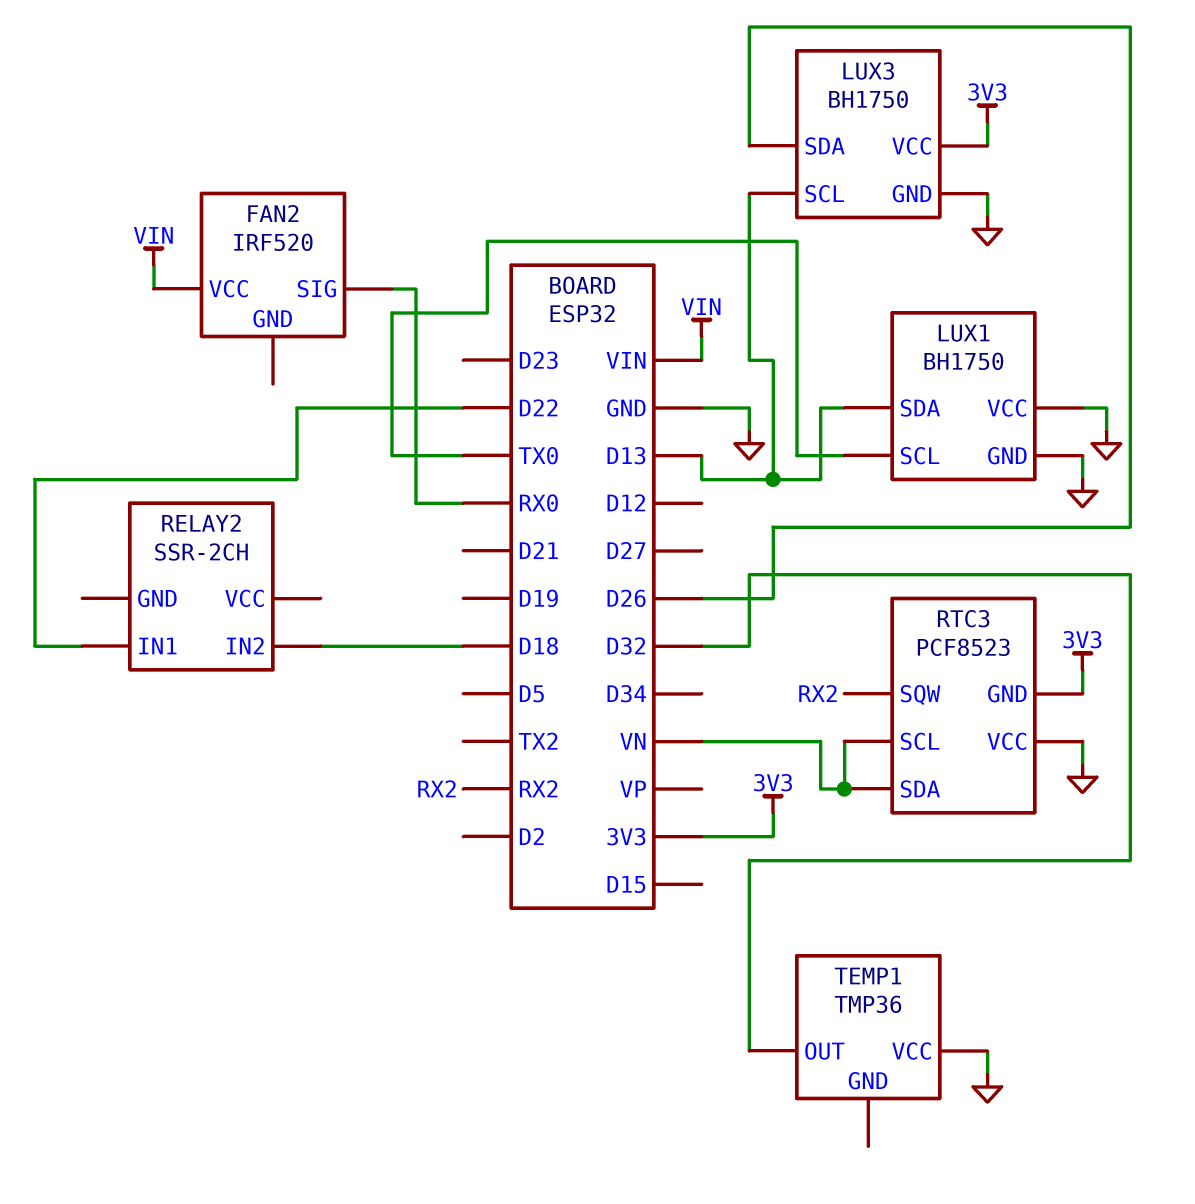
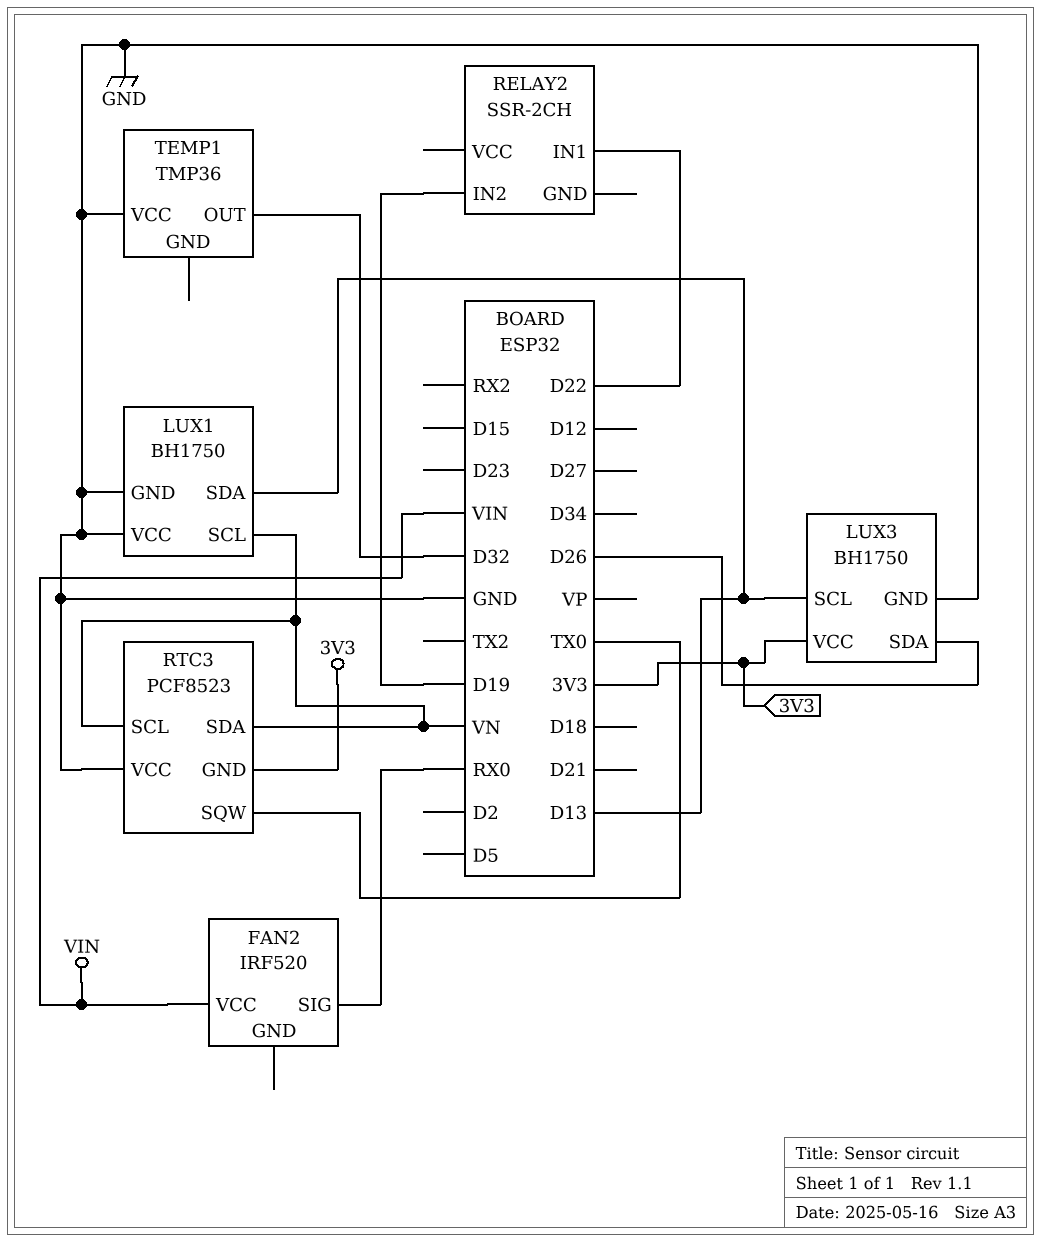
LUX1 pin SCL: TX0 -> VN
RELAY2 pin IN2: D18 -> D19
RTC3 pin SQW: RX2 -> TX0

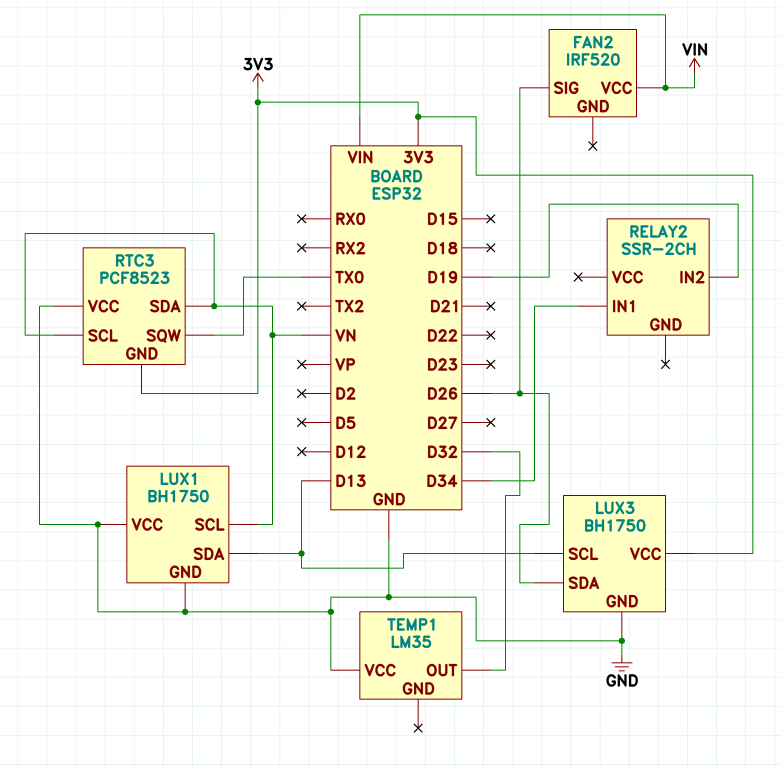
FAN2 pin SIG: RX0 -> D26
RELAY2 pin IN1: D22 -> D34
TEMP1: TMP36 -> LM35

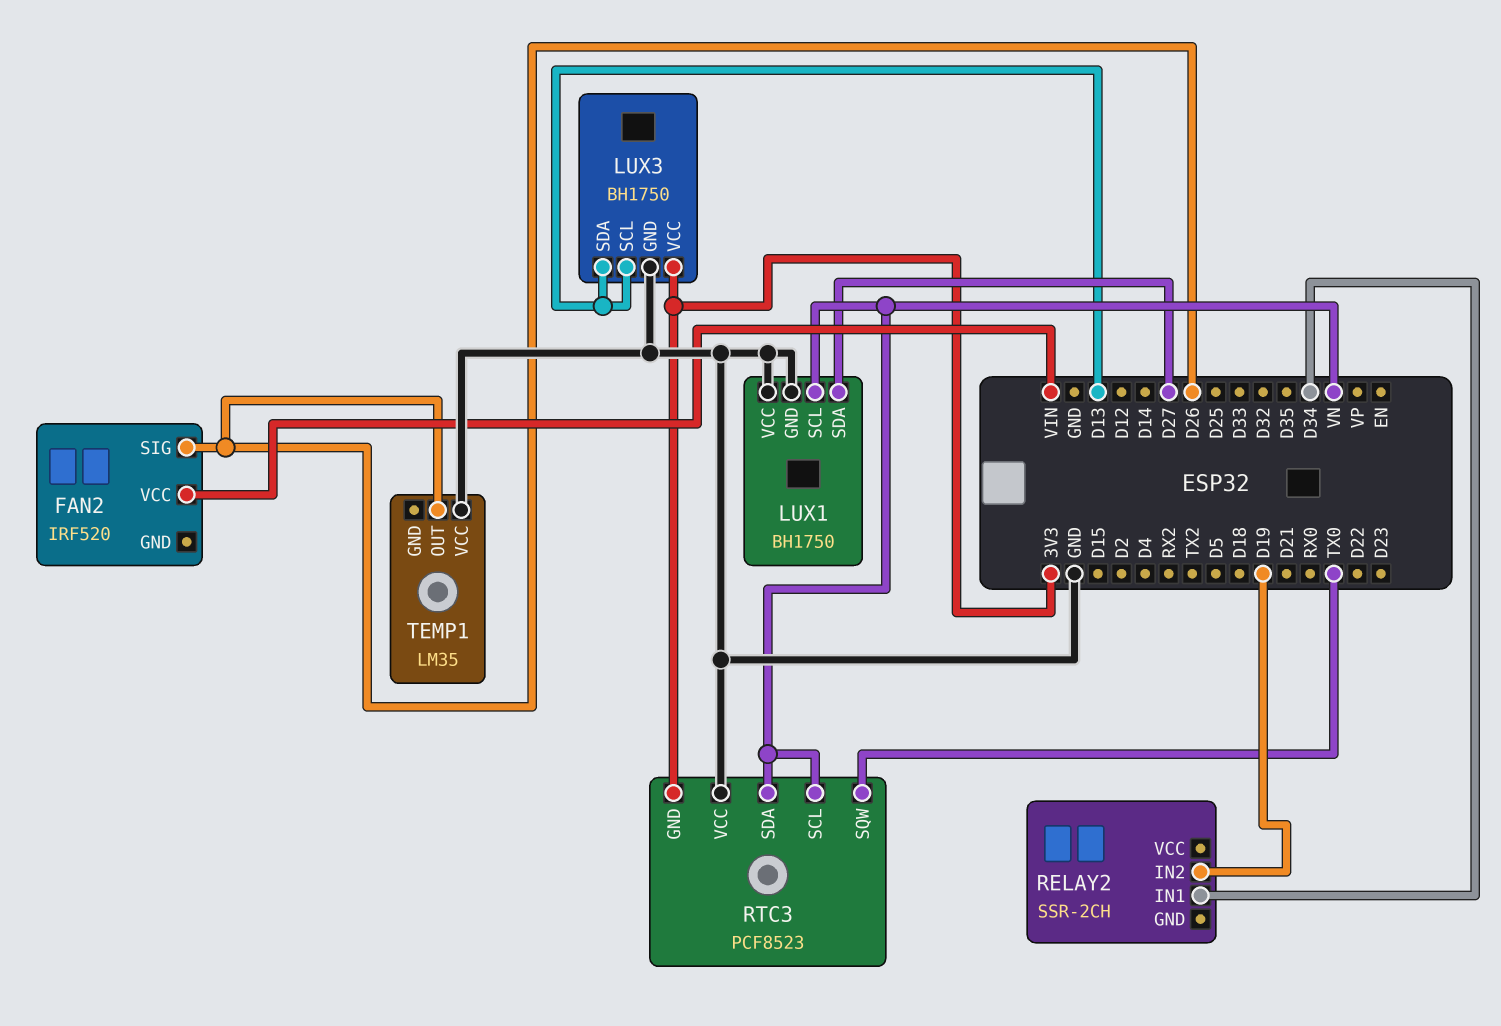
LUX1 pin SDA: D13 -> D27
LUX3 pin SDA: D26 -> D13
TEMP1 pin OUT: D32 -> D26

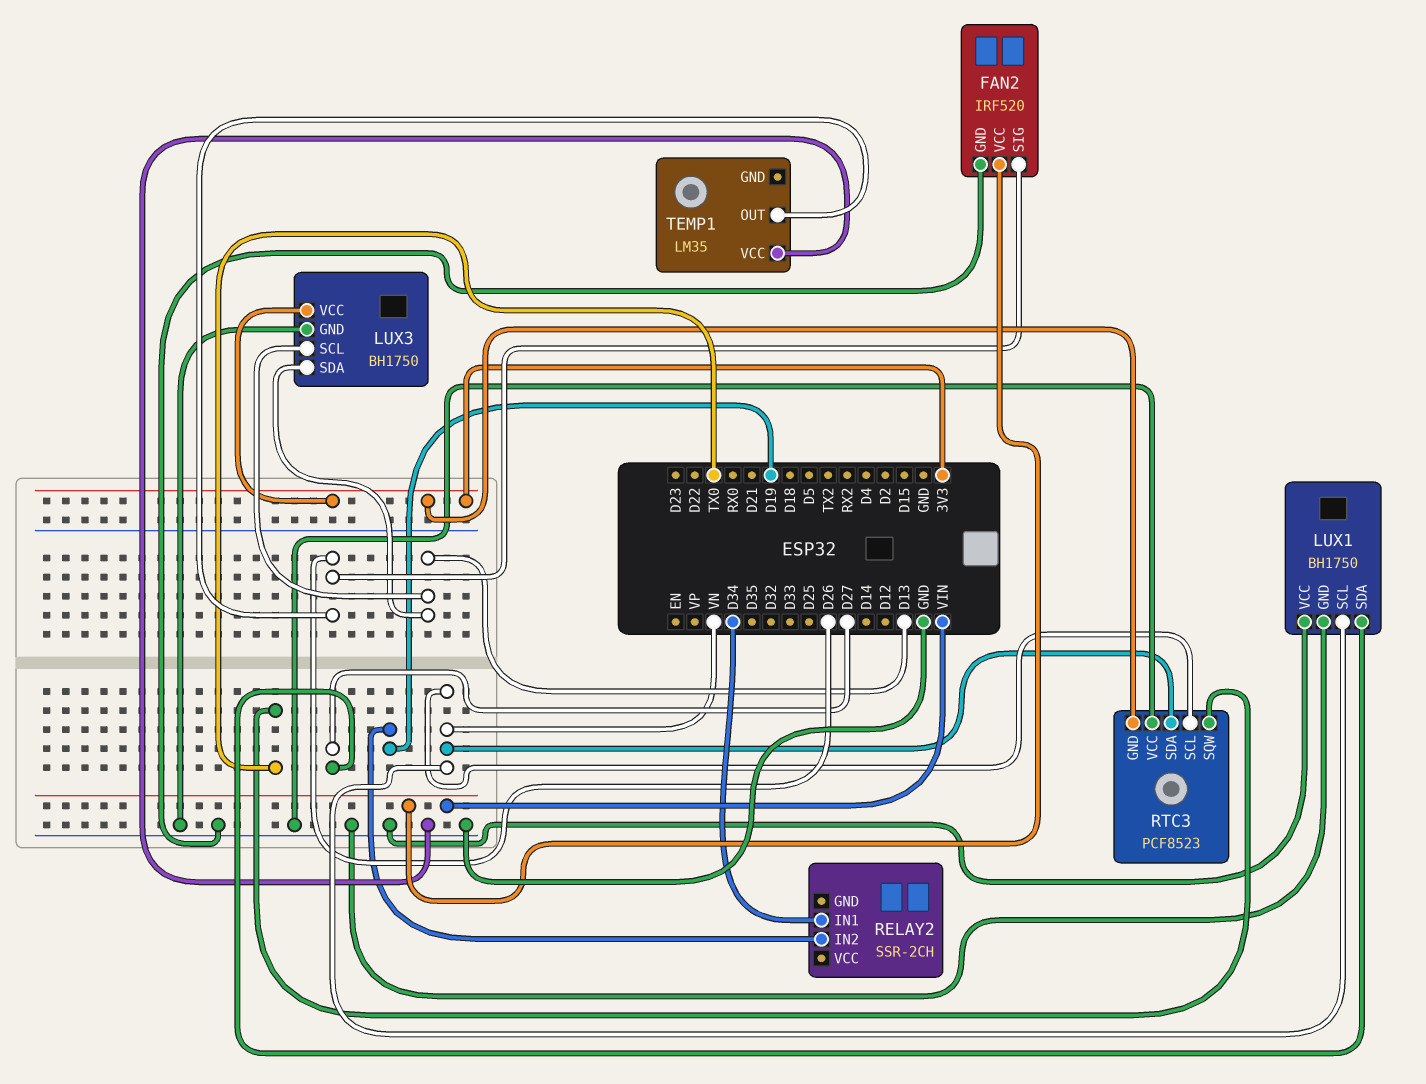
FAN2 pin GND: none -> GND

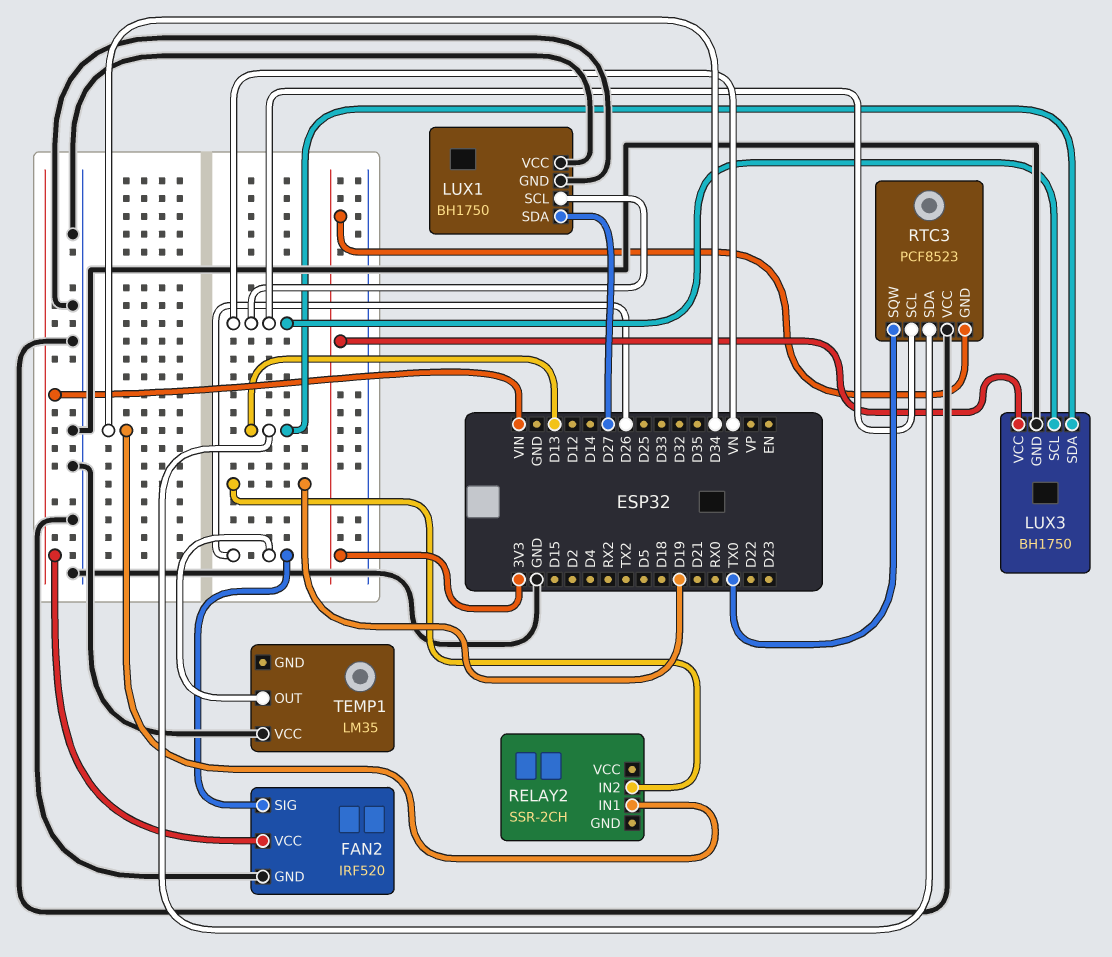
LUX3 pin SCL: D13 -> VN
RTC3 pin SDA: VN -> D13

